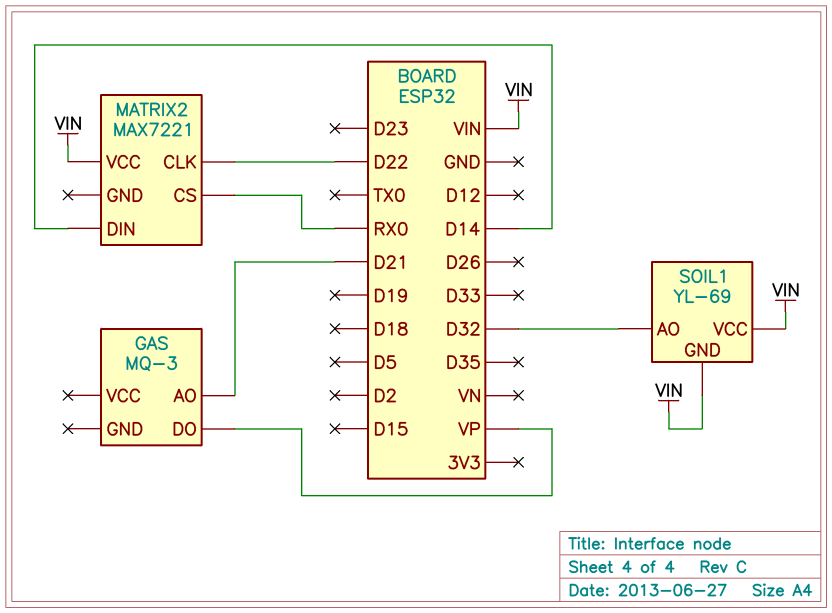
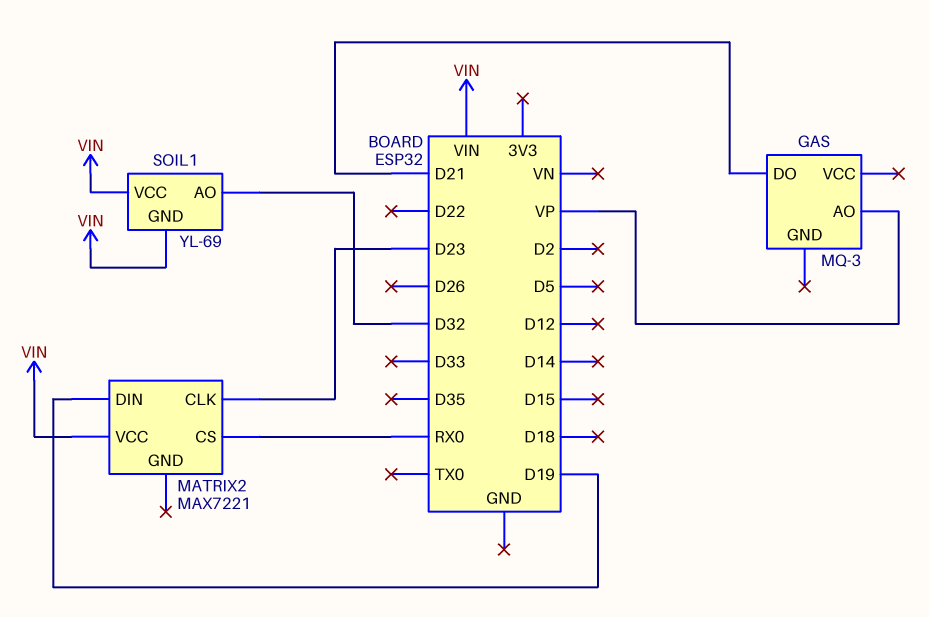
GAS pin AO: D21 -> VP
GAS pin DO: VP -> D21
MATRIX2 pin CLK: D22 -> D23
MATRIX2 pin DIN: D14 -> D19

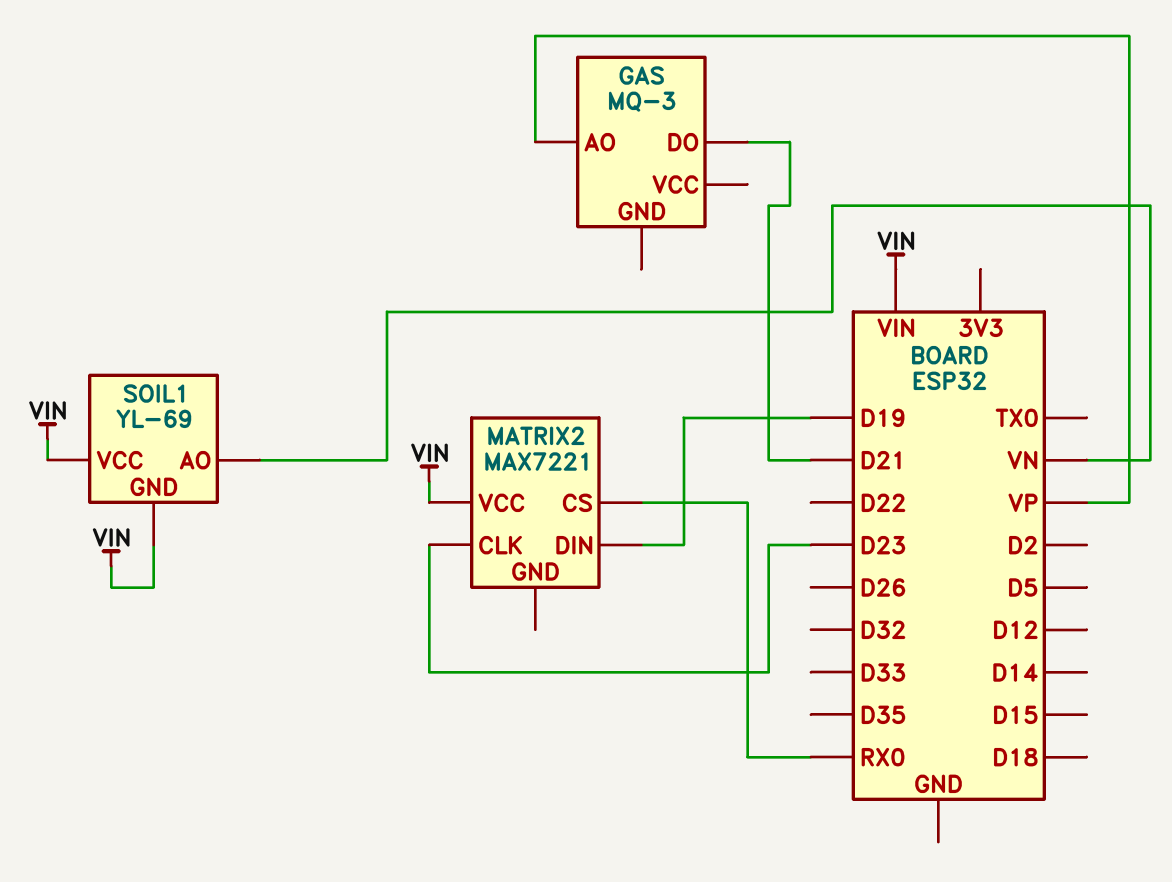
SOIL1 pin AO: D32 -> VN

